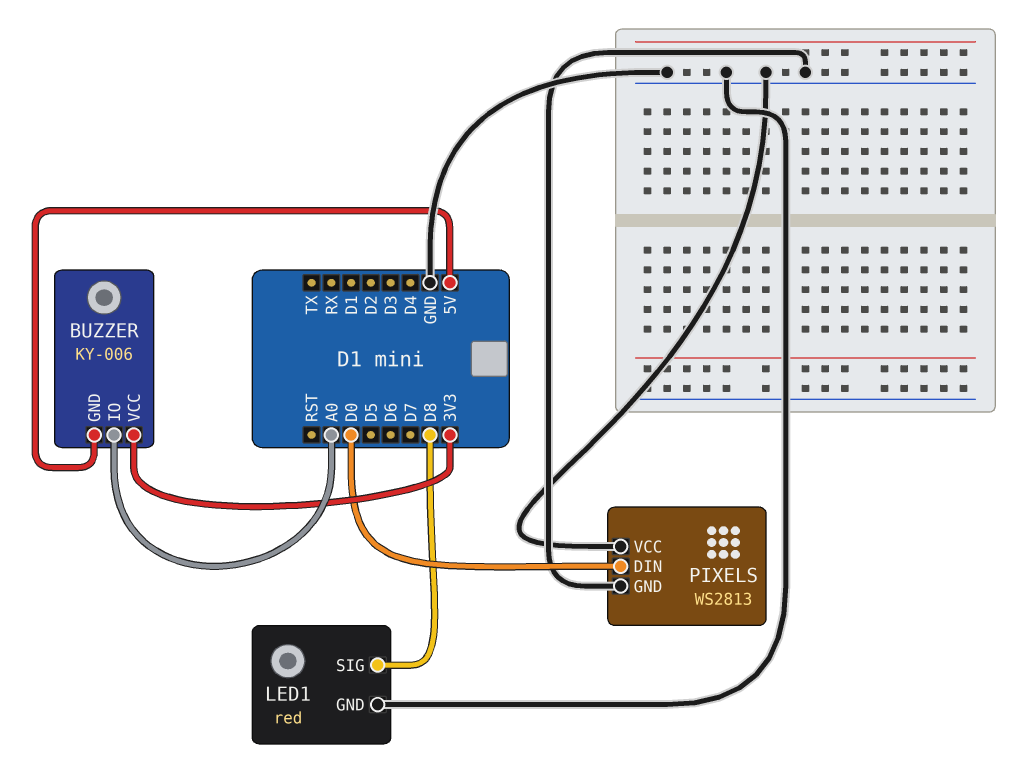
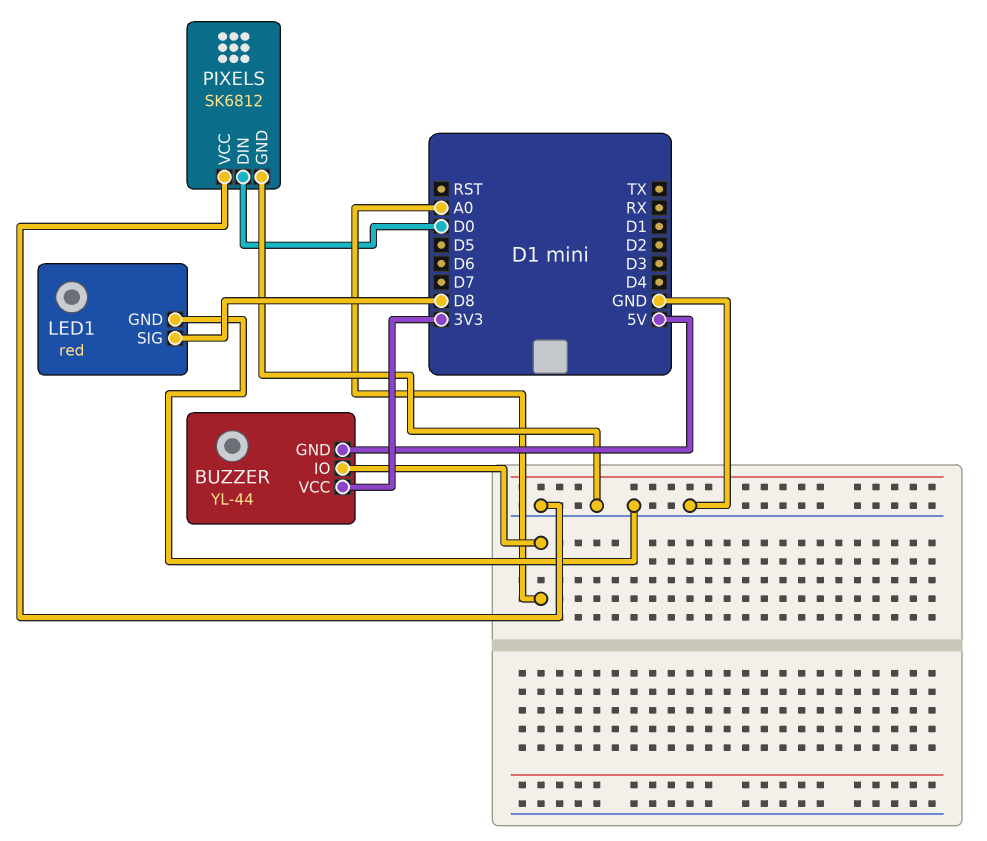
BUZZER: KY-006 -> YL-44
PIXELS: WS2813 -> SK6812

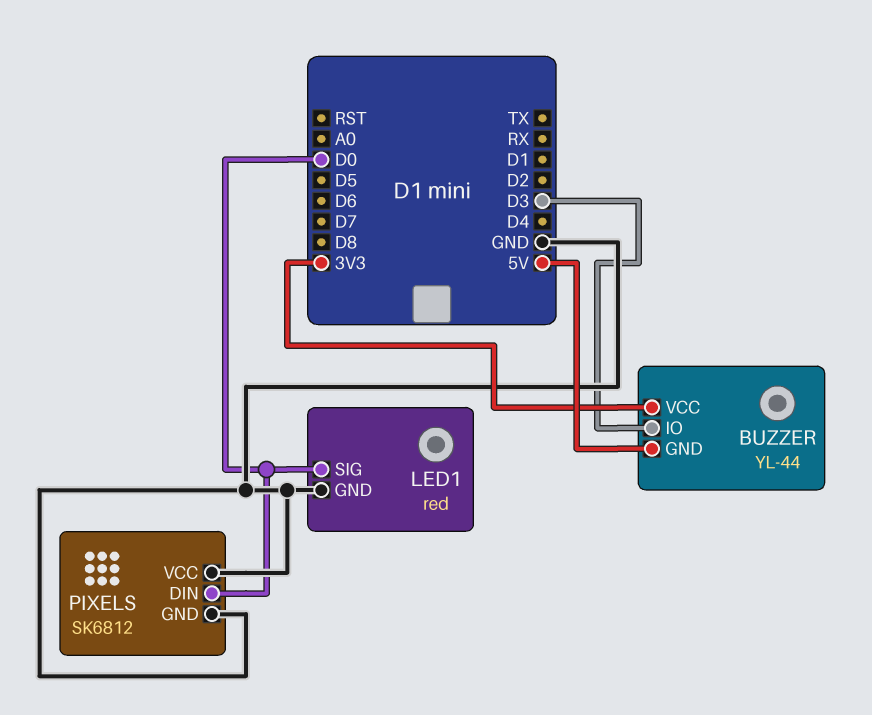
BUZZER pin IO: A0 -> D3
LED1 pin SIG: D8 -> D0

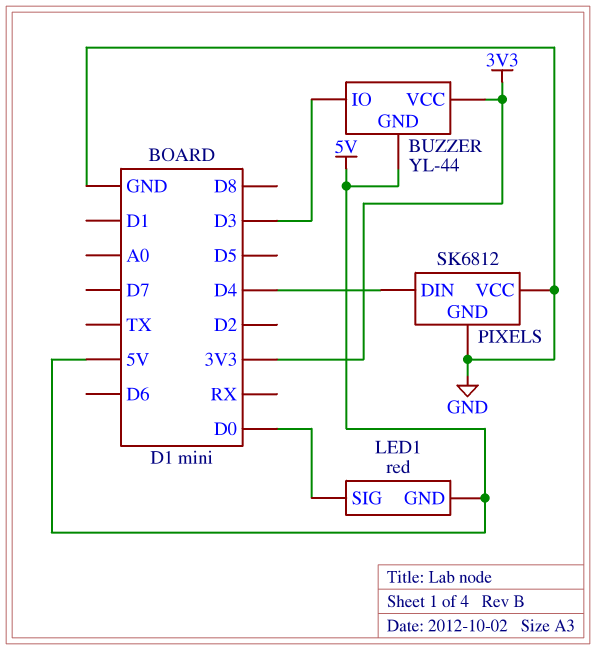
LED1 pin GND: GND -> 5V
PIXELS pin DIN: D0 -> D4

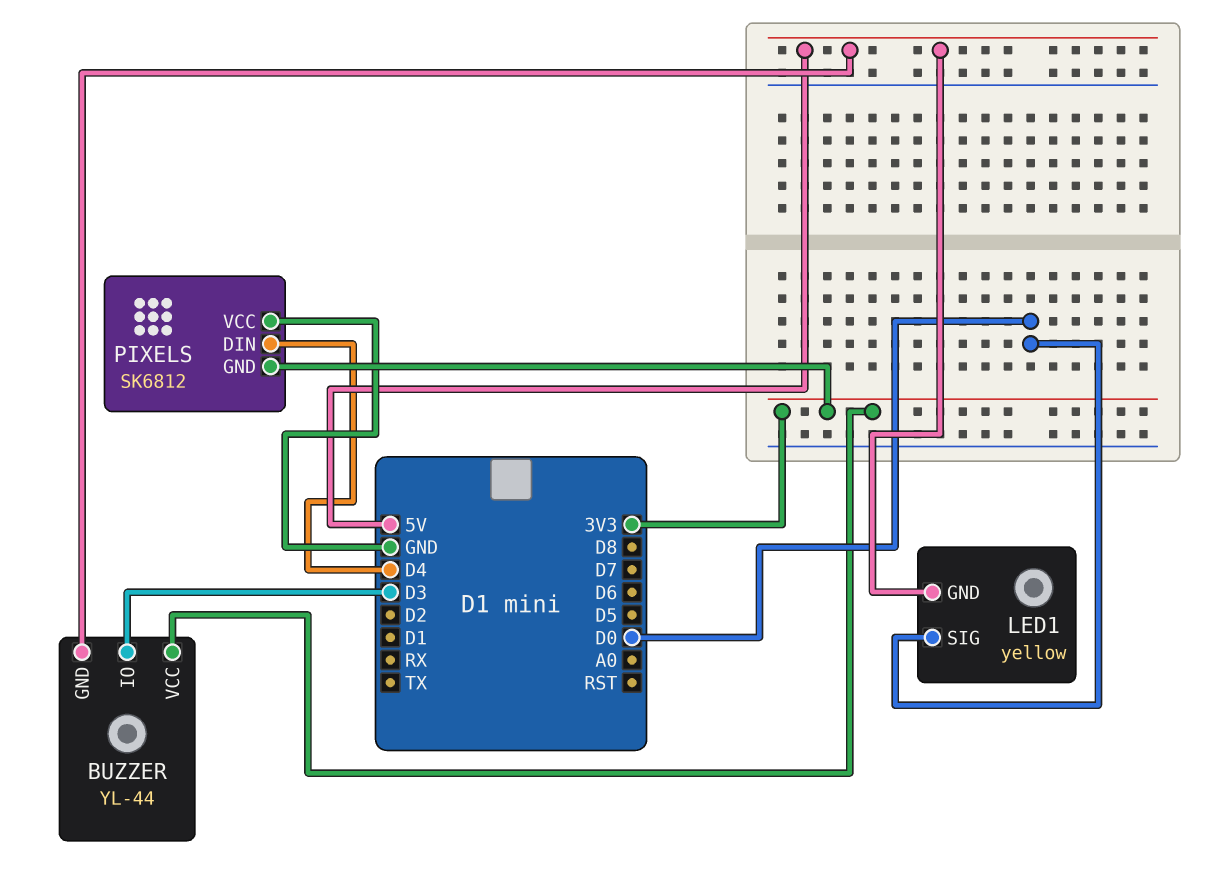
LED1: red -> yellow
PIXELS pin GND: GND -> 3V3

